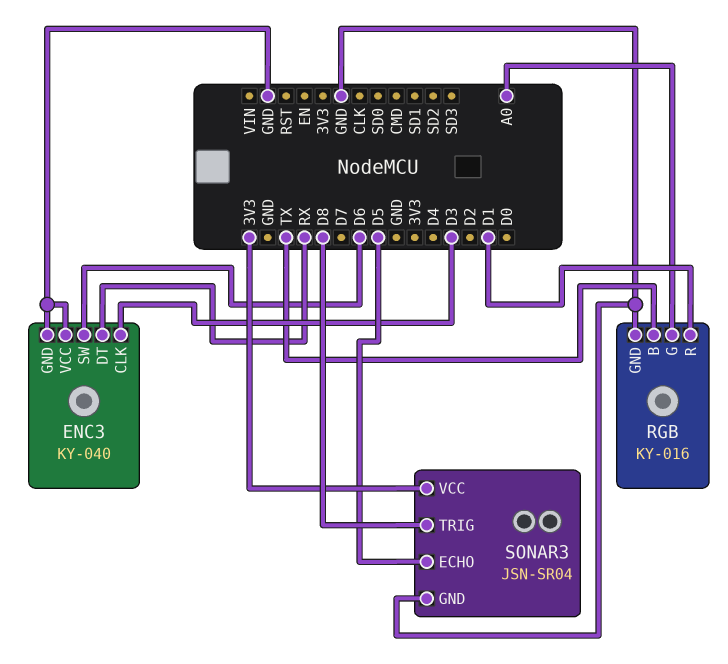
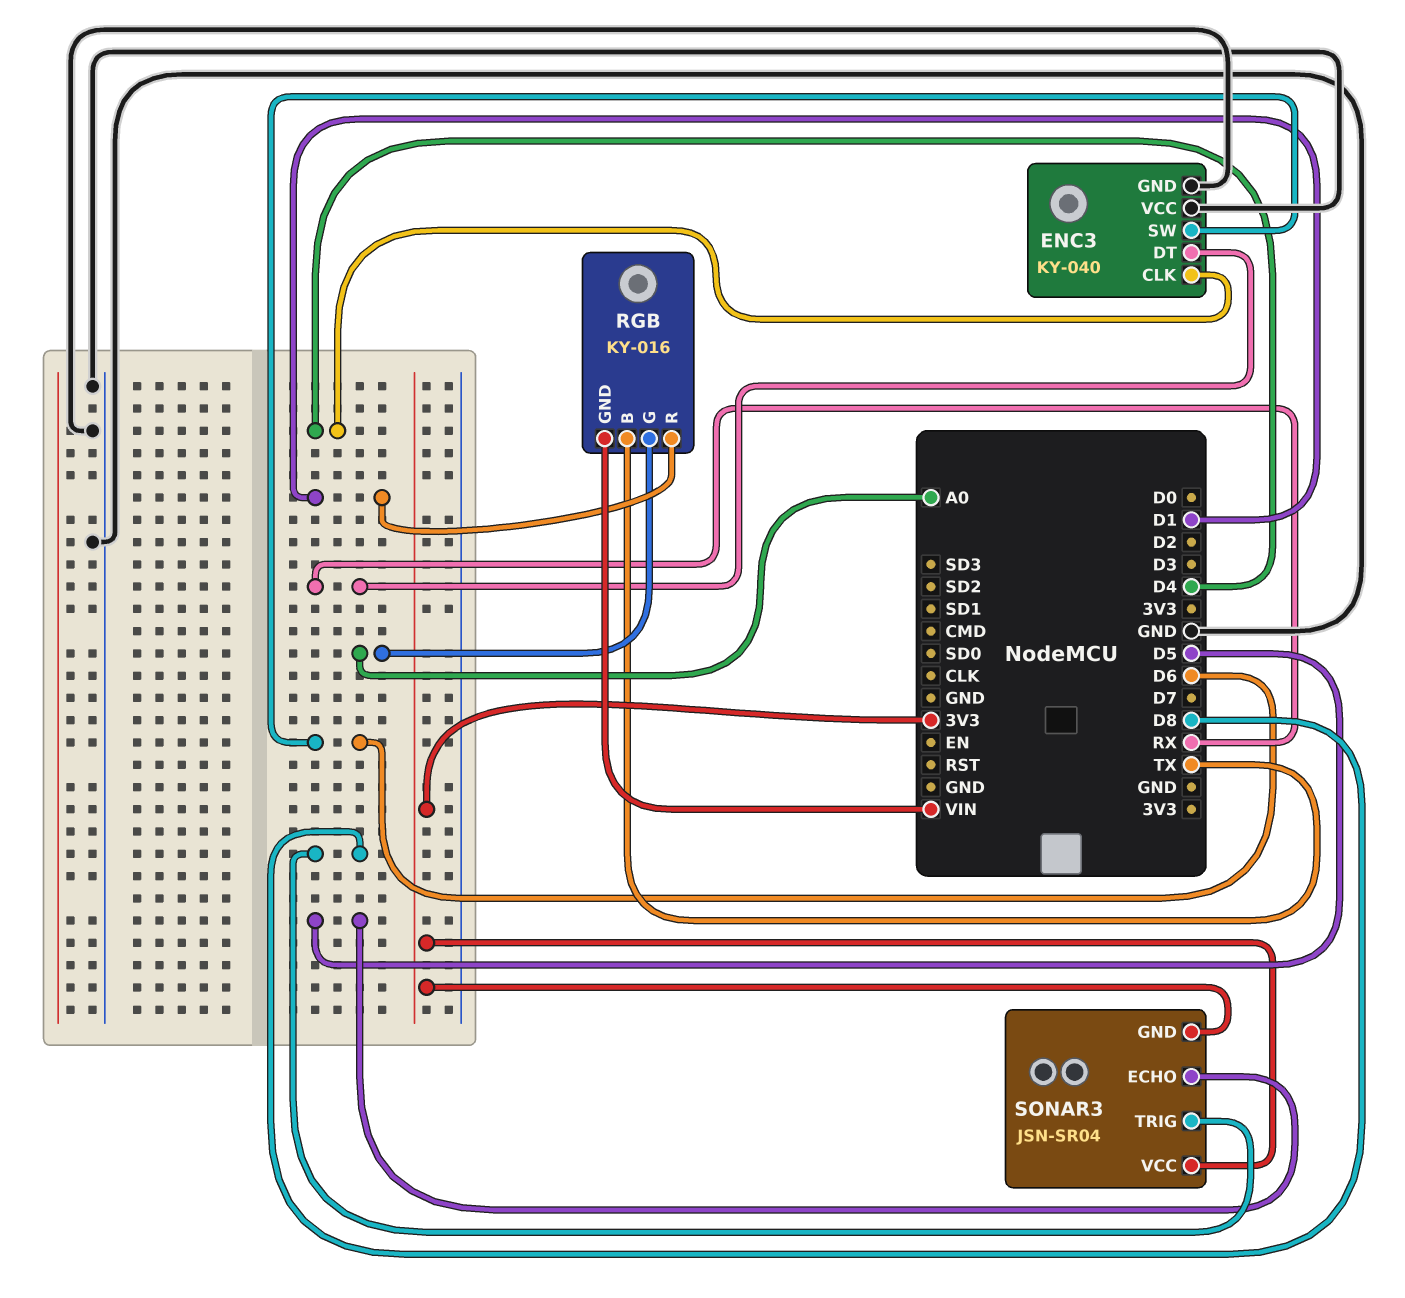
ENC3 pin CLK: D3 -> D4
RGB pin GND: GND -> VIN
SONAR3 pin GND: GND -> 3V3

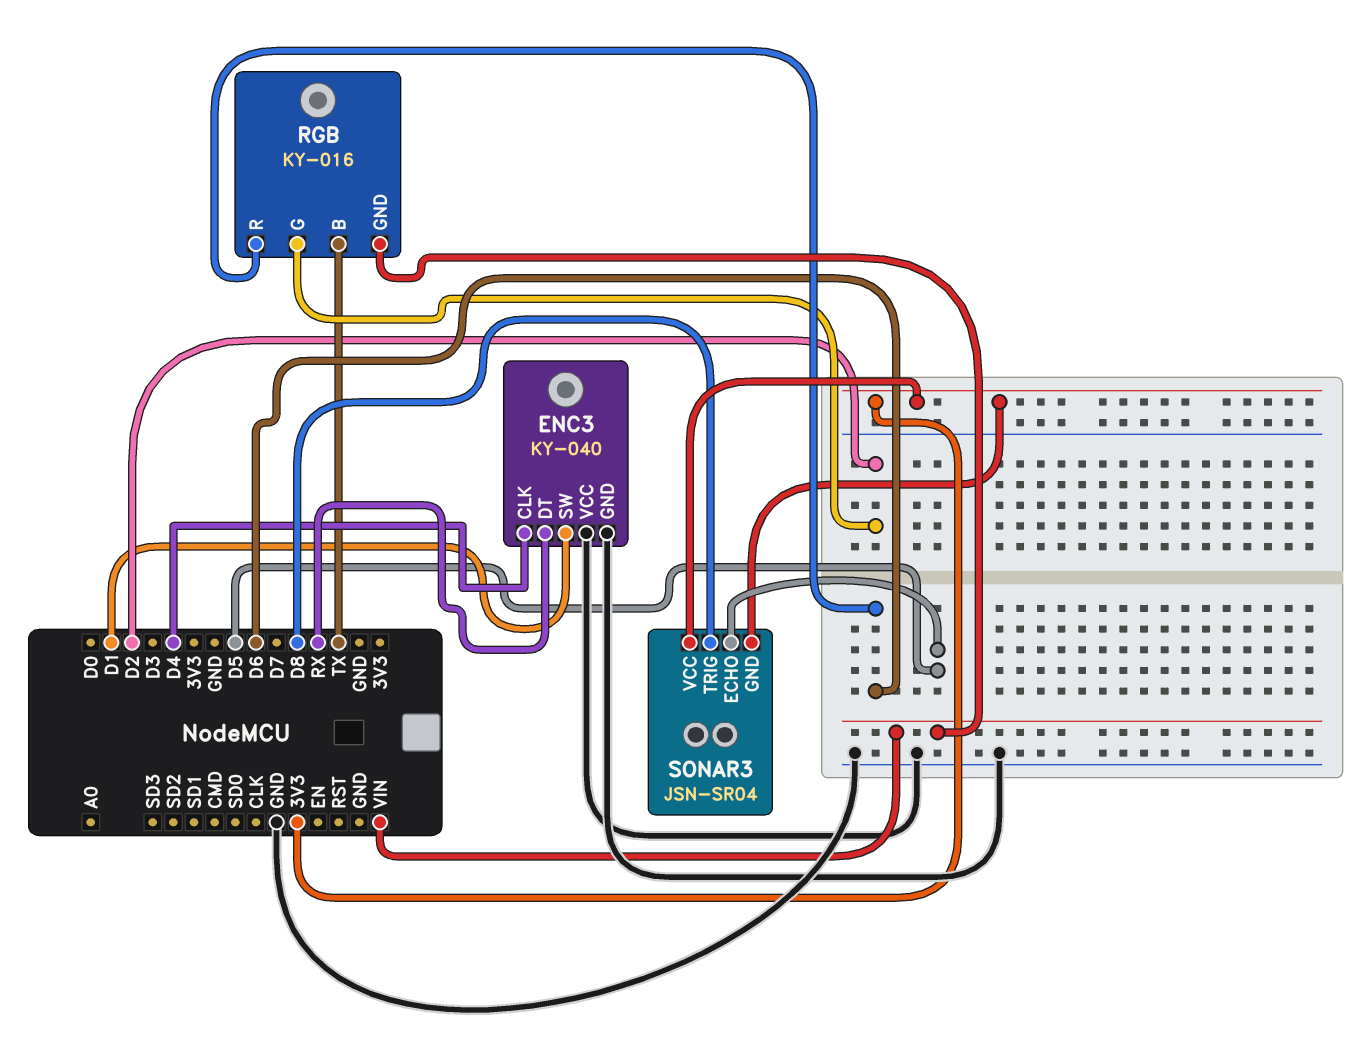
ENC3 pin SW: D6 -> D1
RGB pin G: A0 -> D2
RGB pin R: D1 -> D6

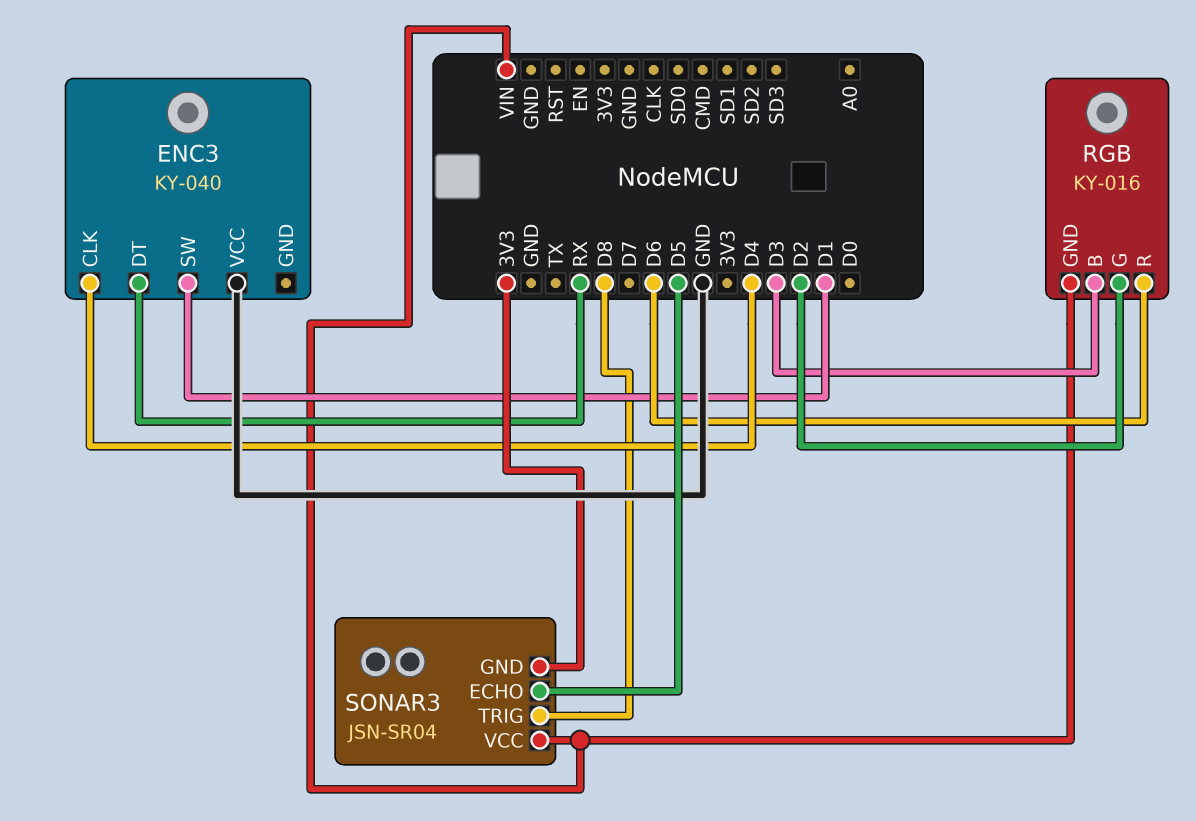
ENC3 pin GND: GND -> none
RGB pin B: TX -> D3
SONAR3 pin VCC: 3V3 -> VIN

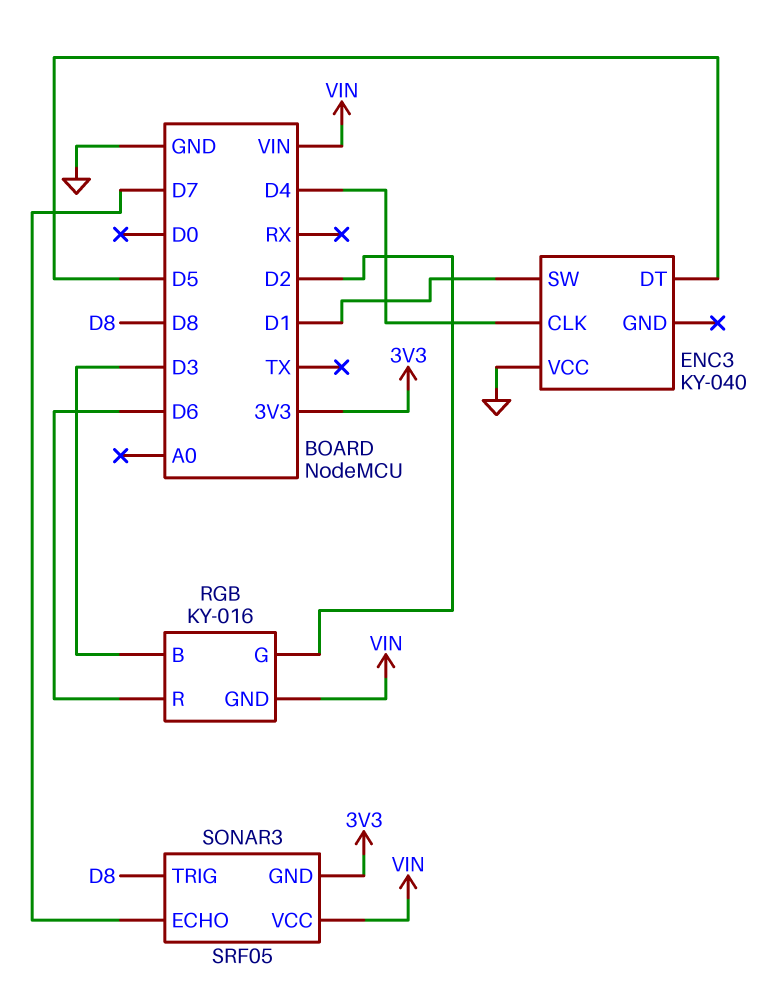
ENC3 pin DT: RX -> D5
SONAR3: JSN-SR04 -> SRF05
SONAR3 pin ECHO: D5 -> D7

